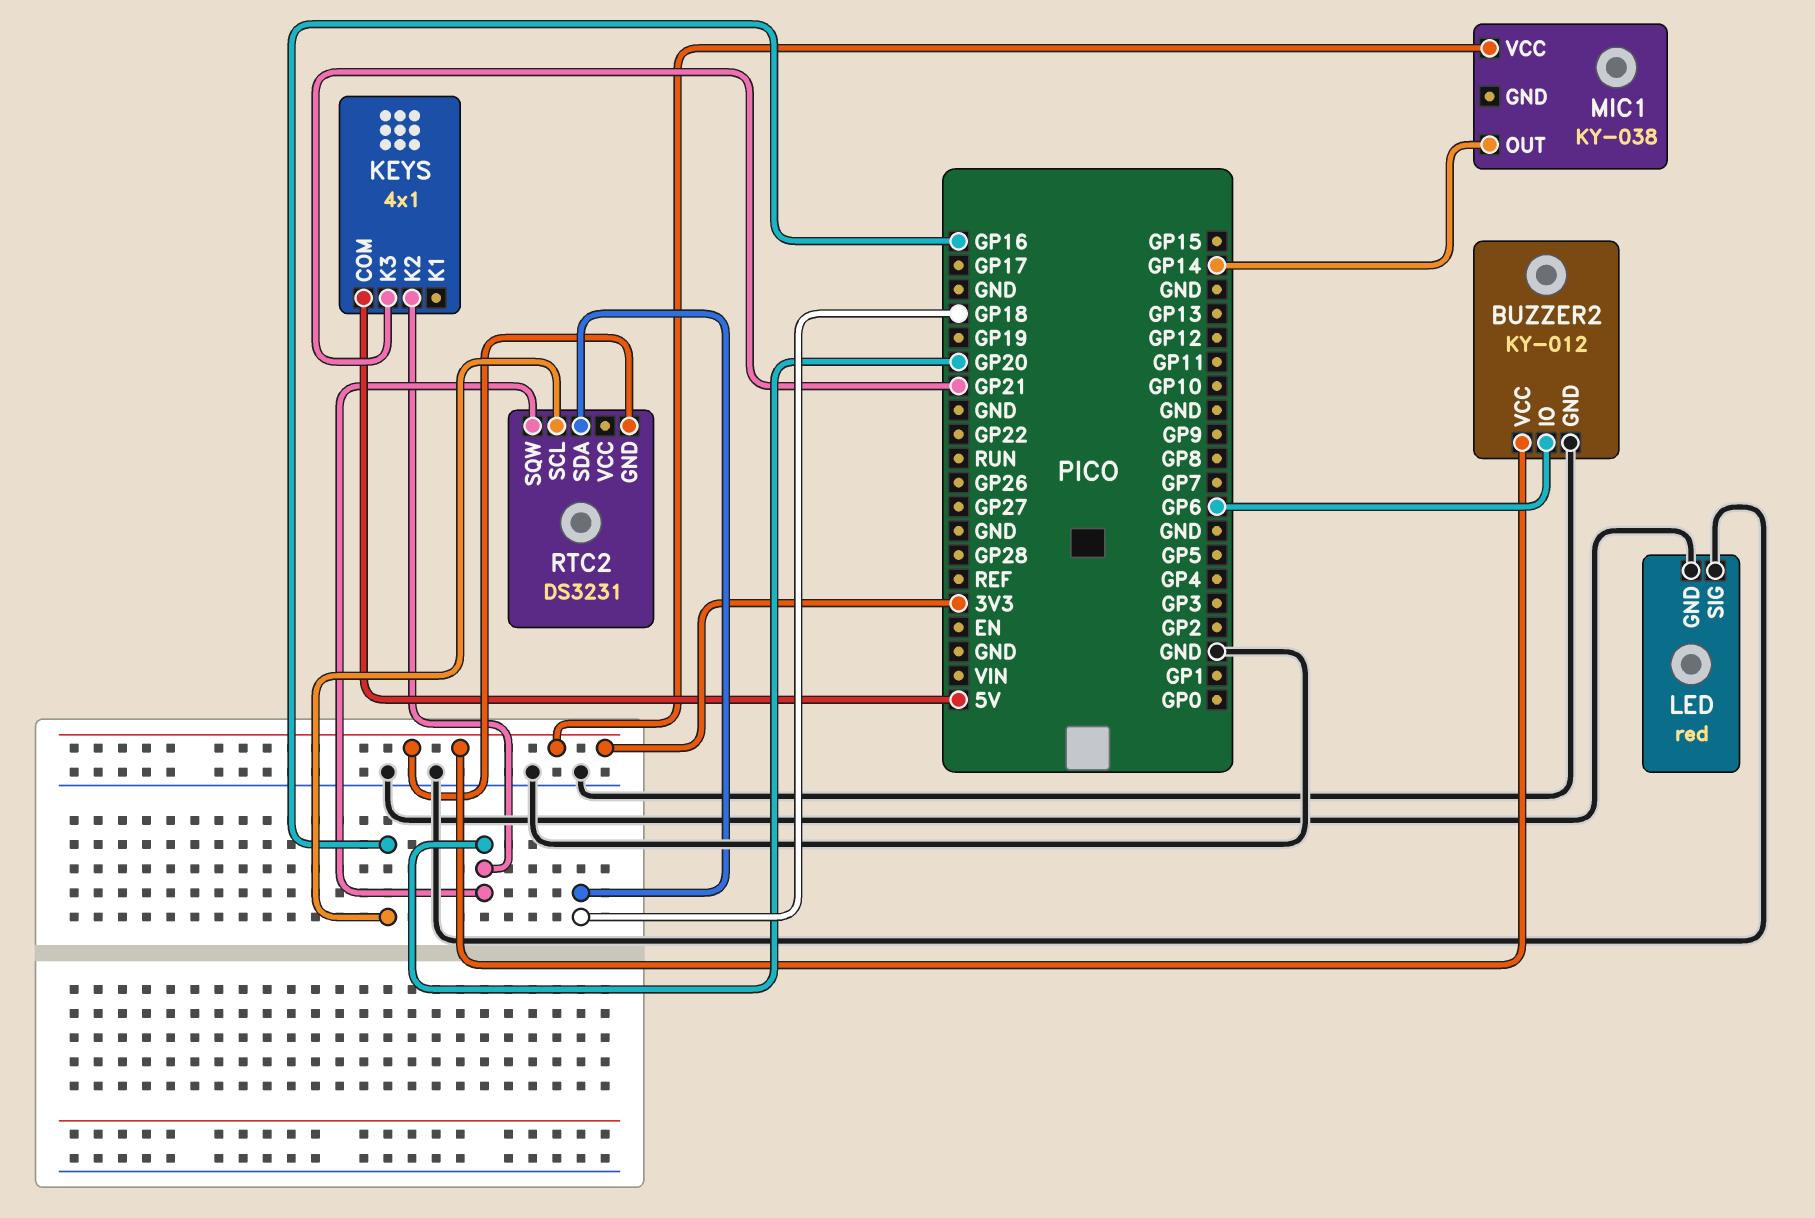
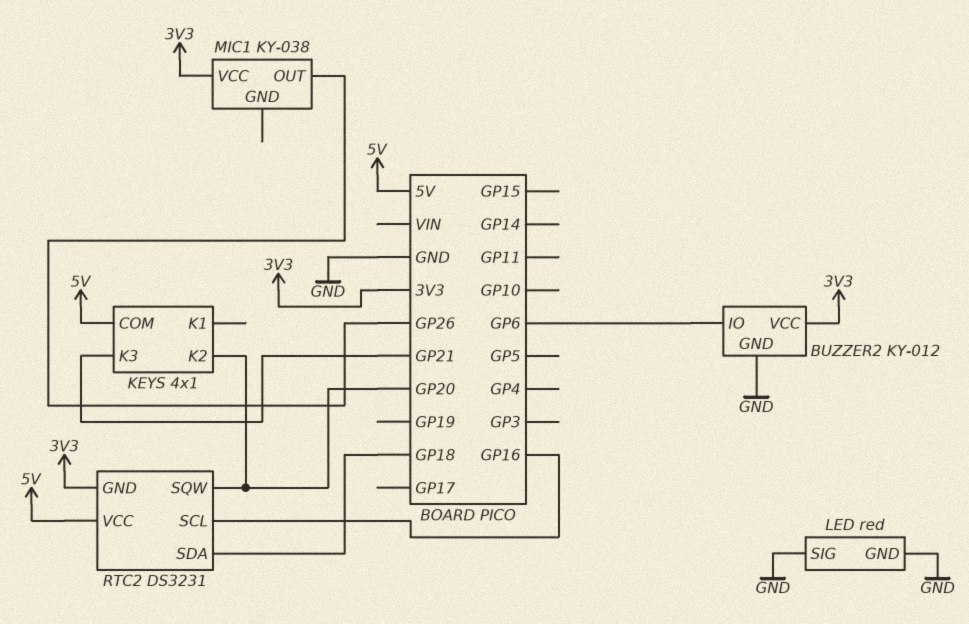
MIC1 pin OUT: GP14 -> GP26
RTC2 pin VCC: none -> 5V

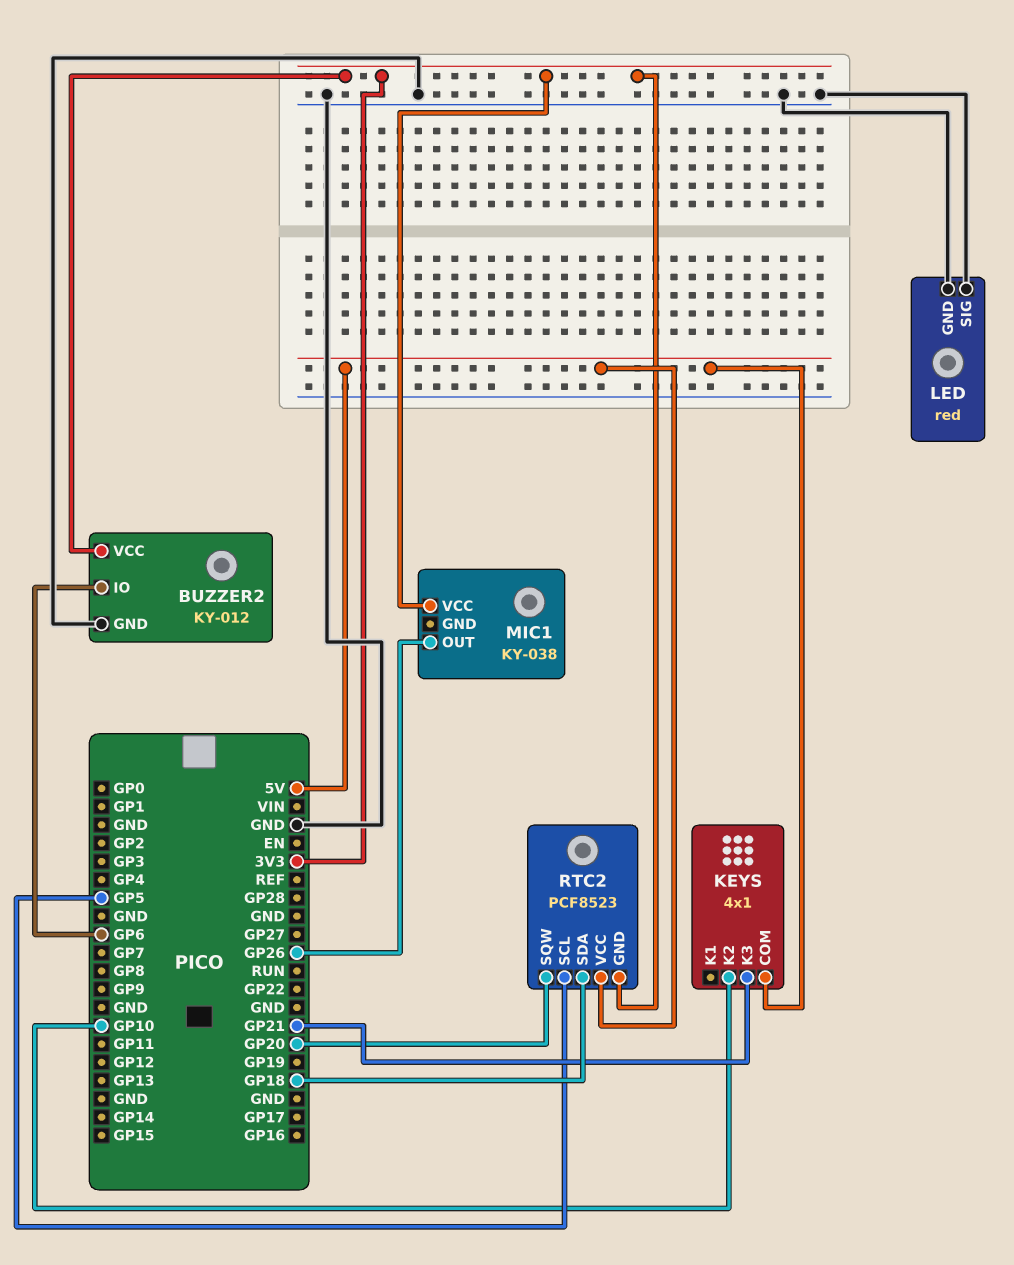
KEYS pin K2: GP20 -> GP10
RTC2: DS3231 -> PCF8523
RTC2 pin SCL: GP16 -> GP5

